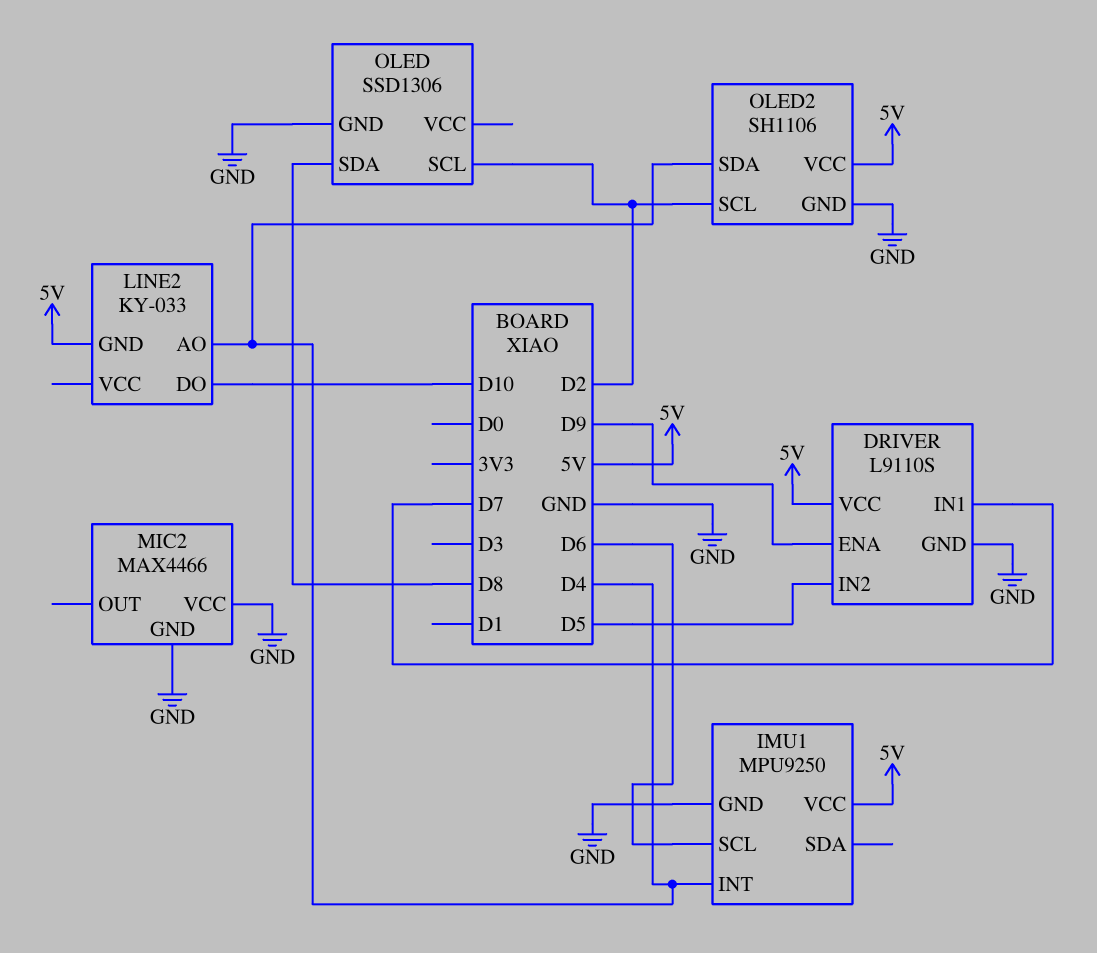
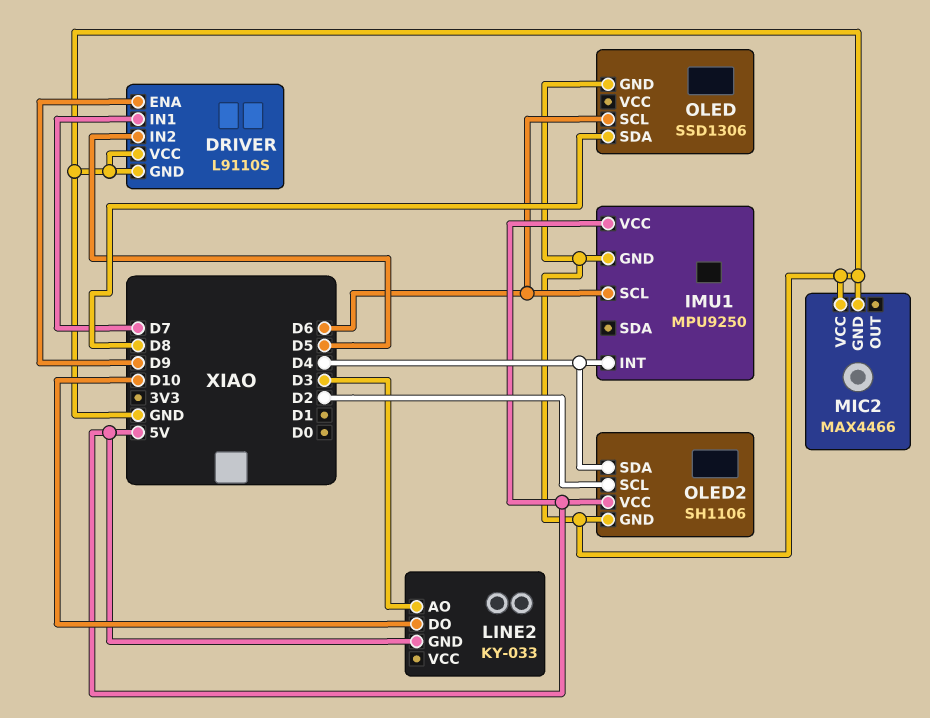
DRIVER pin VCC: 5V -> GND
LINE2 pin AO: D4 -> D3
OLED pin SCL: D2 -> D6

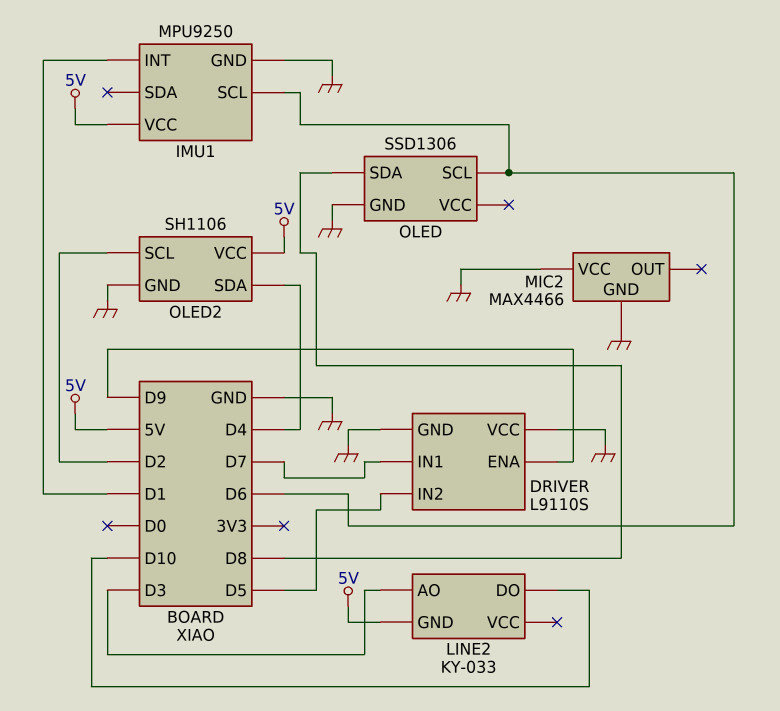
IMU1 pin INT: D4 -> D1

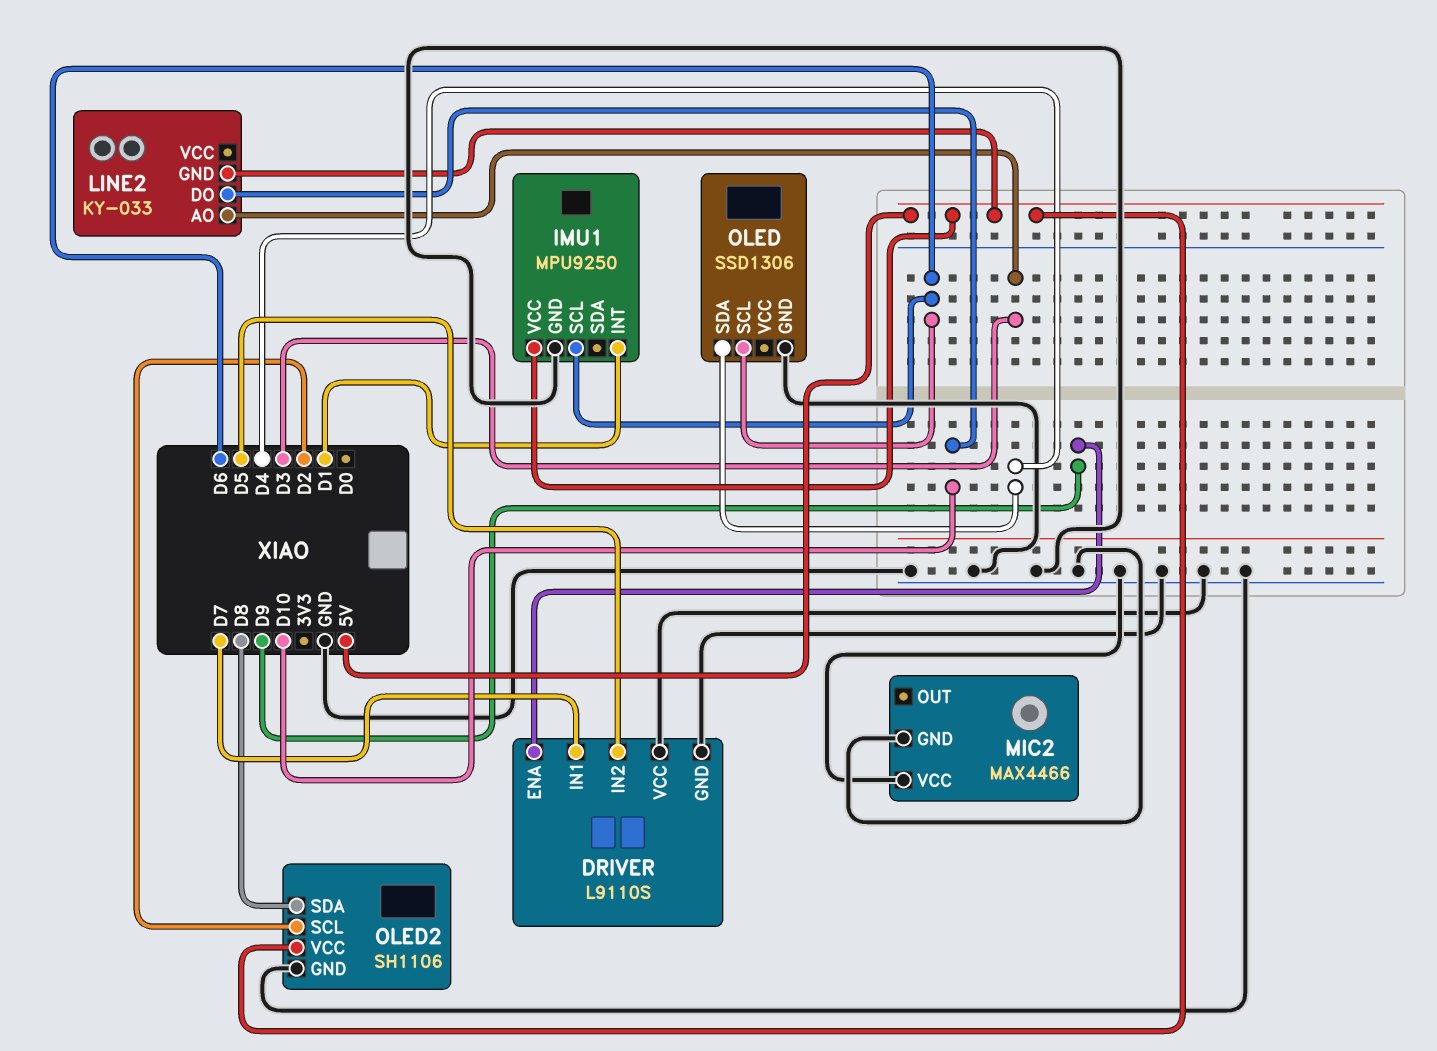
OLED pin SDA: D8 -> D4
OLED2 pin SDA: D4 -> D8

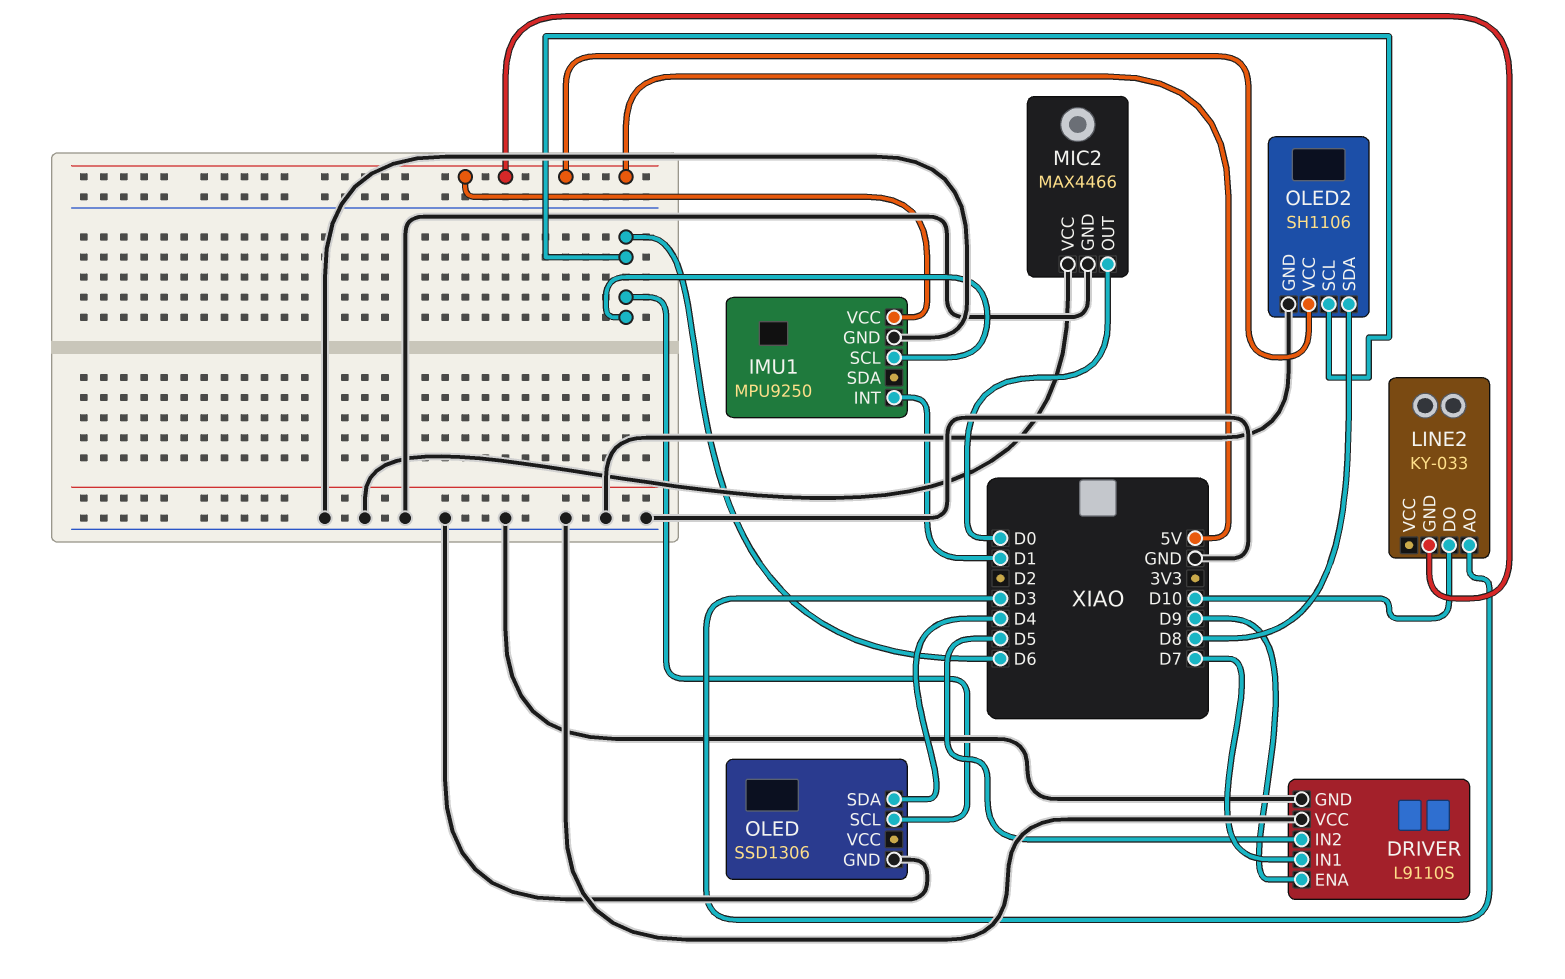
MIC2 pin OUT: none -> D0
OLED2 pin SCL: D2 -> D6

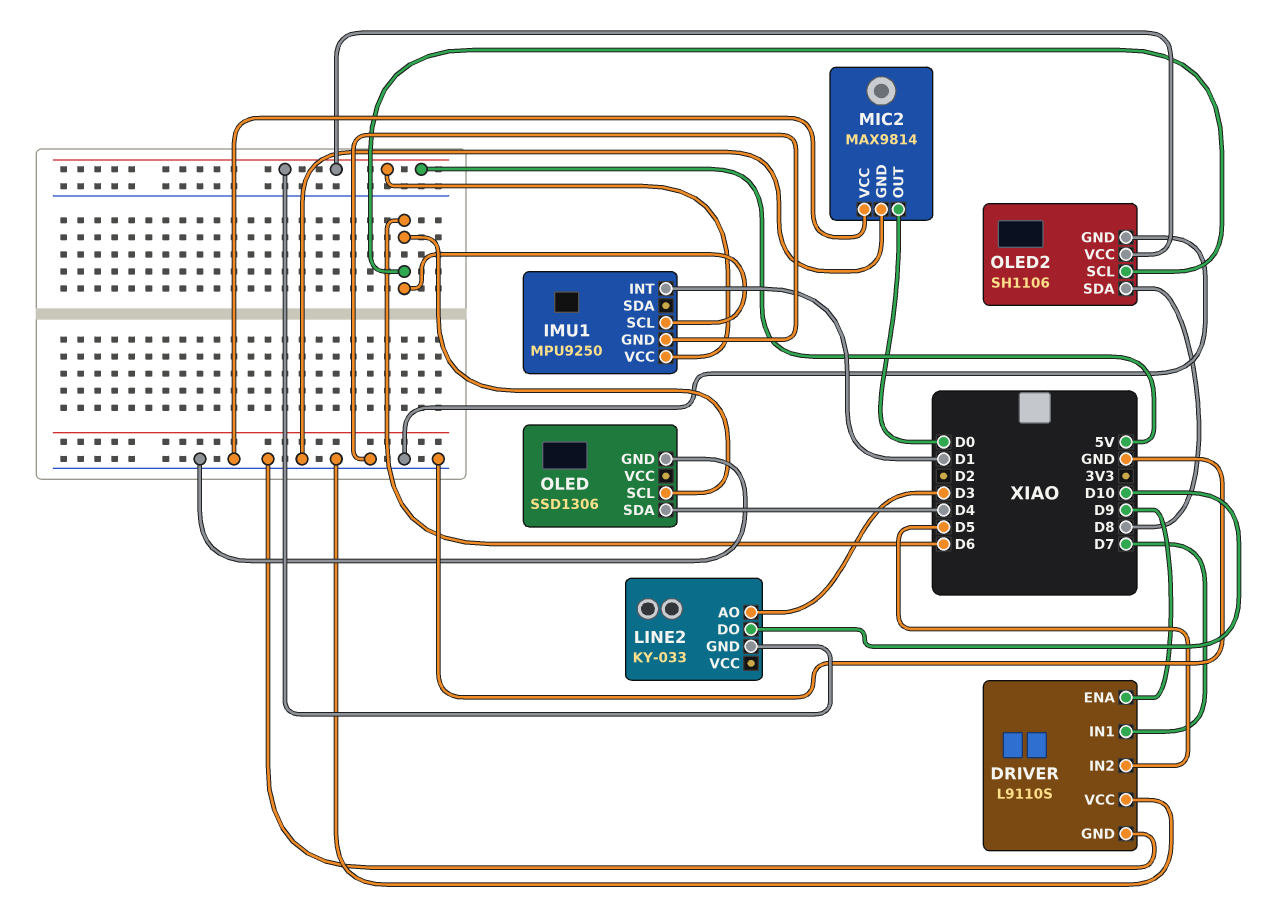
MIC2: MAX4466 -> MAX9814

